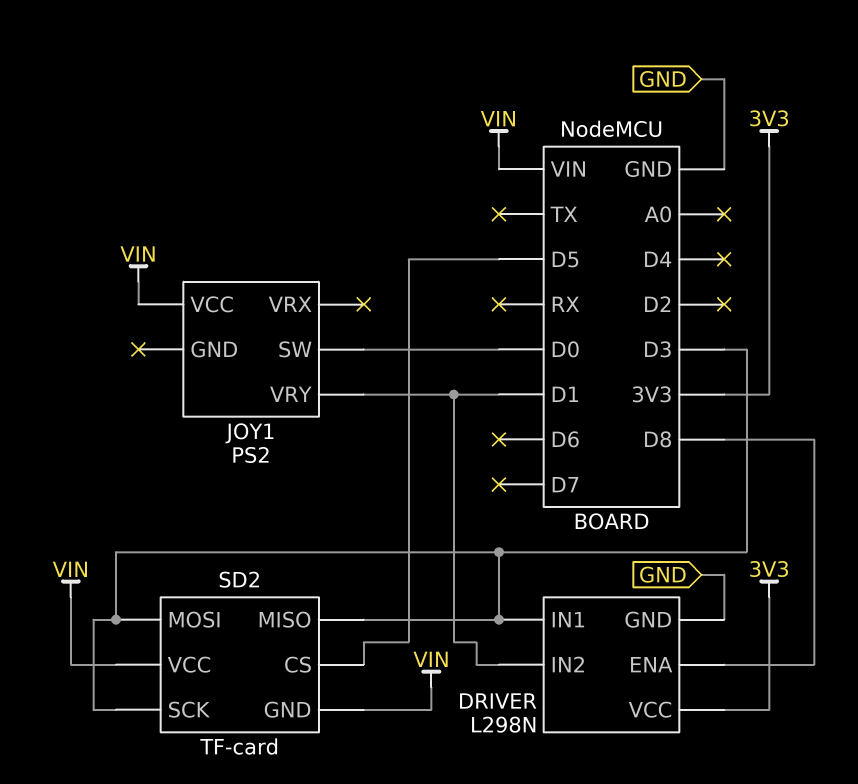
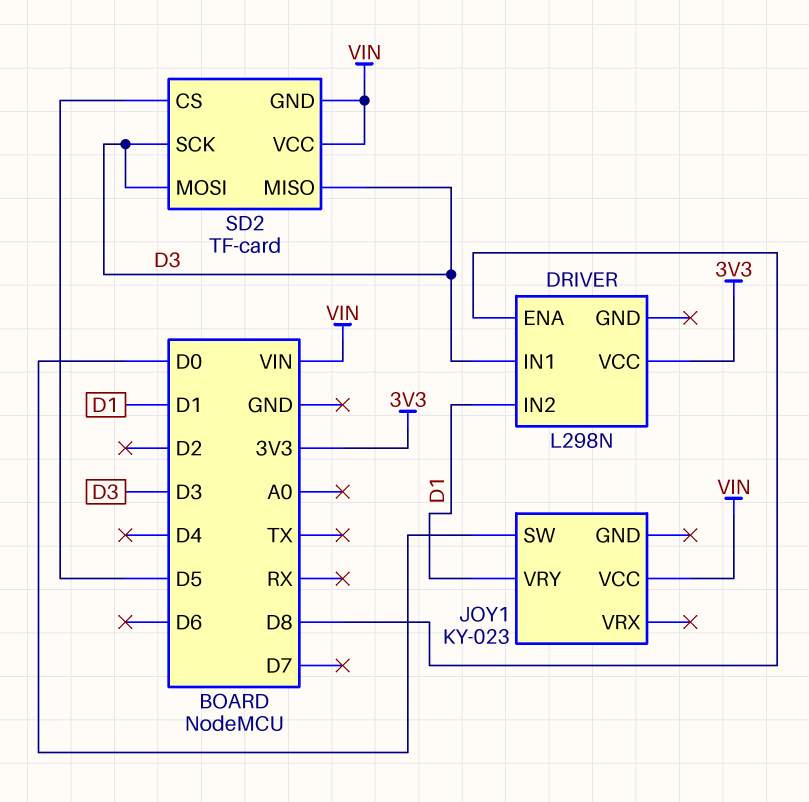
DRIVER pin GND: GND -> none
JOY1: PS2 -> KY-023

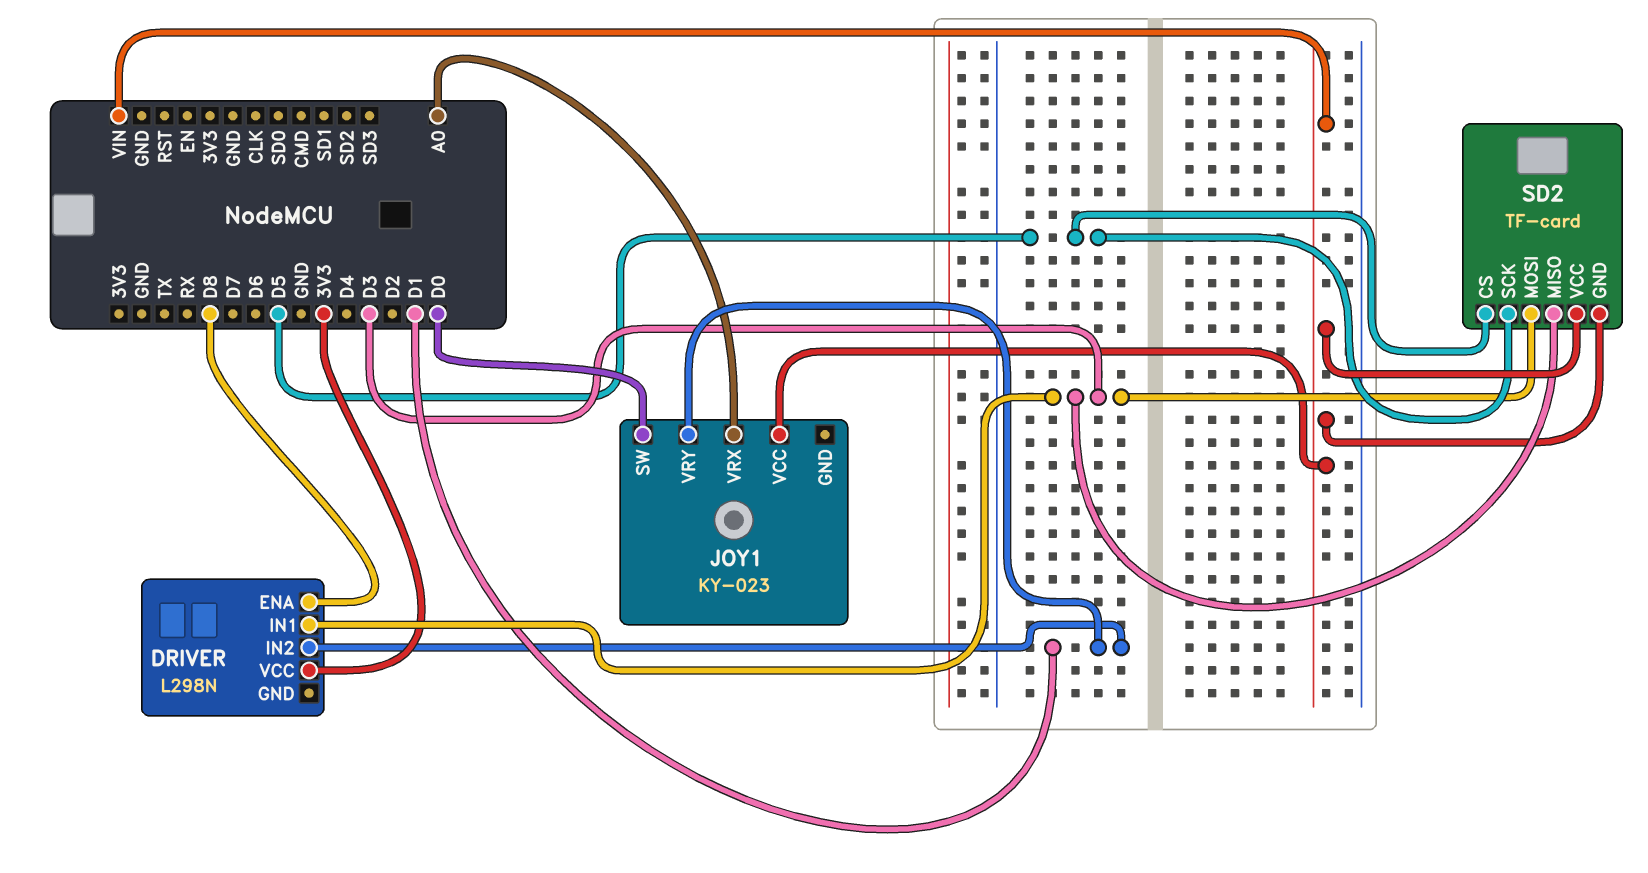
JOY1 pin VRX: none -> A0
SD2 pin SCK: D3 -> D5

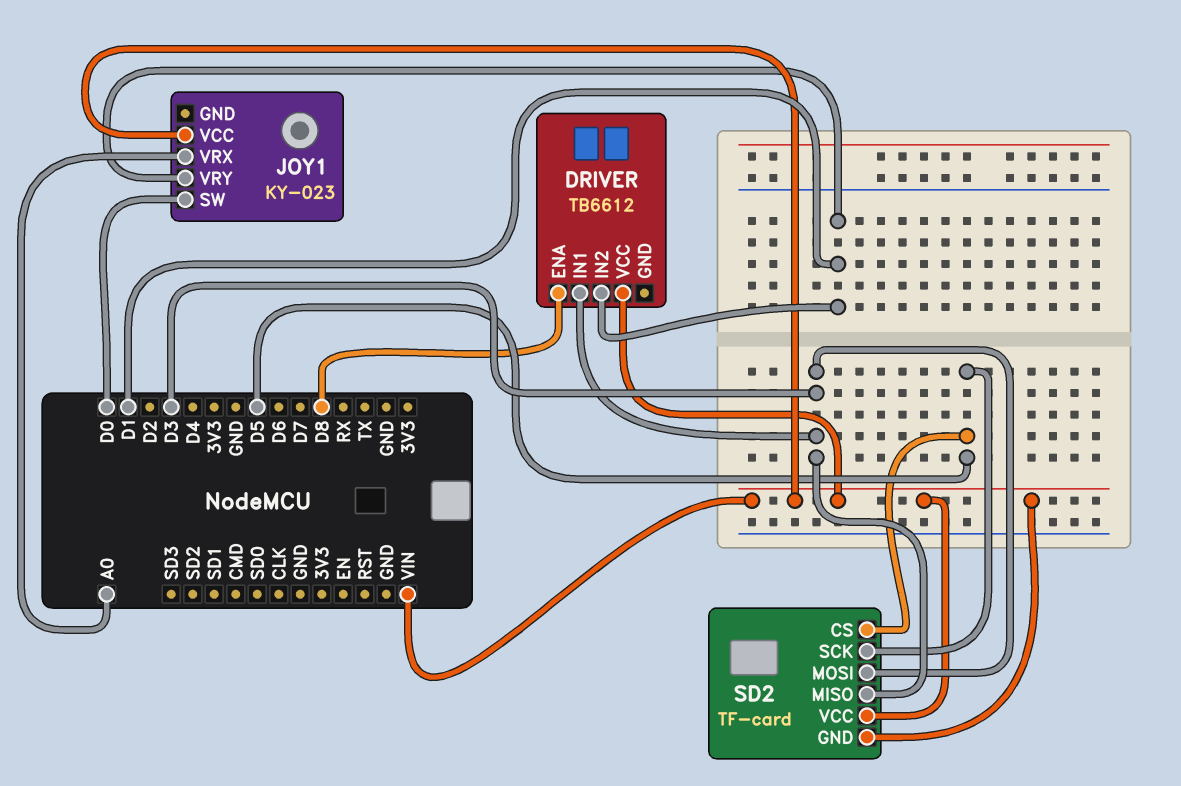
DRIVER: L298N -> TB6612
DRIVER pin VCC: 3V3 -> VIN

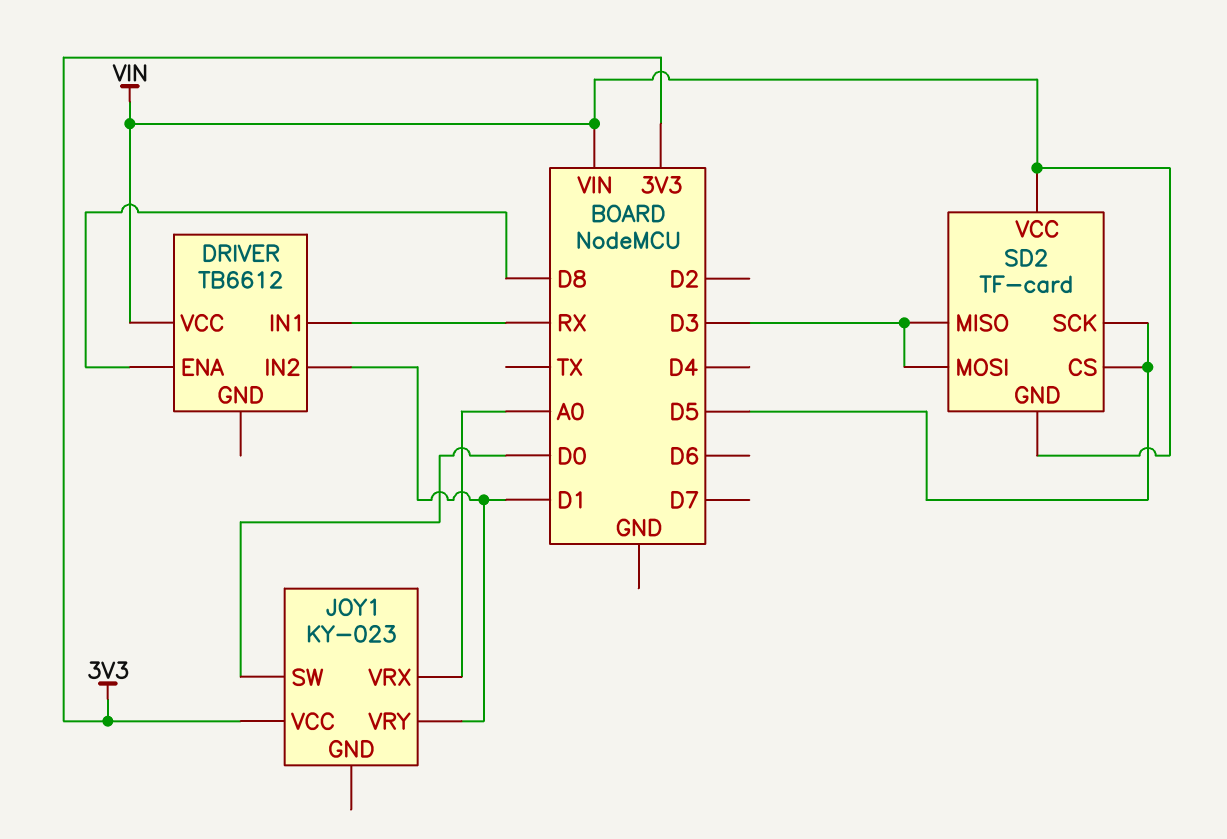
DRIVER pin IN1: D3 -> RX
JOY1 pin VCC: VIN -> 3V3

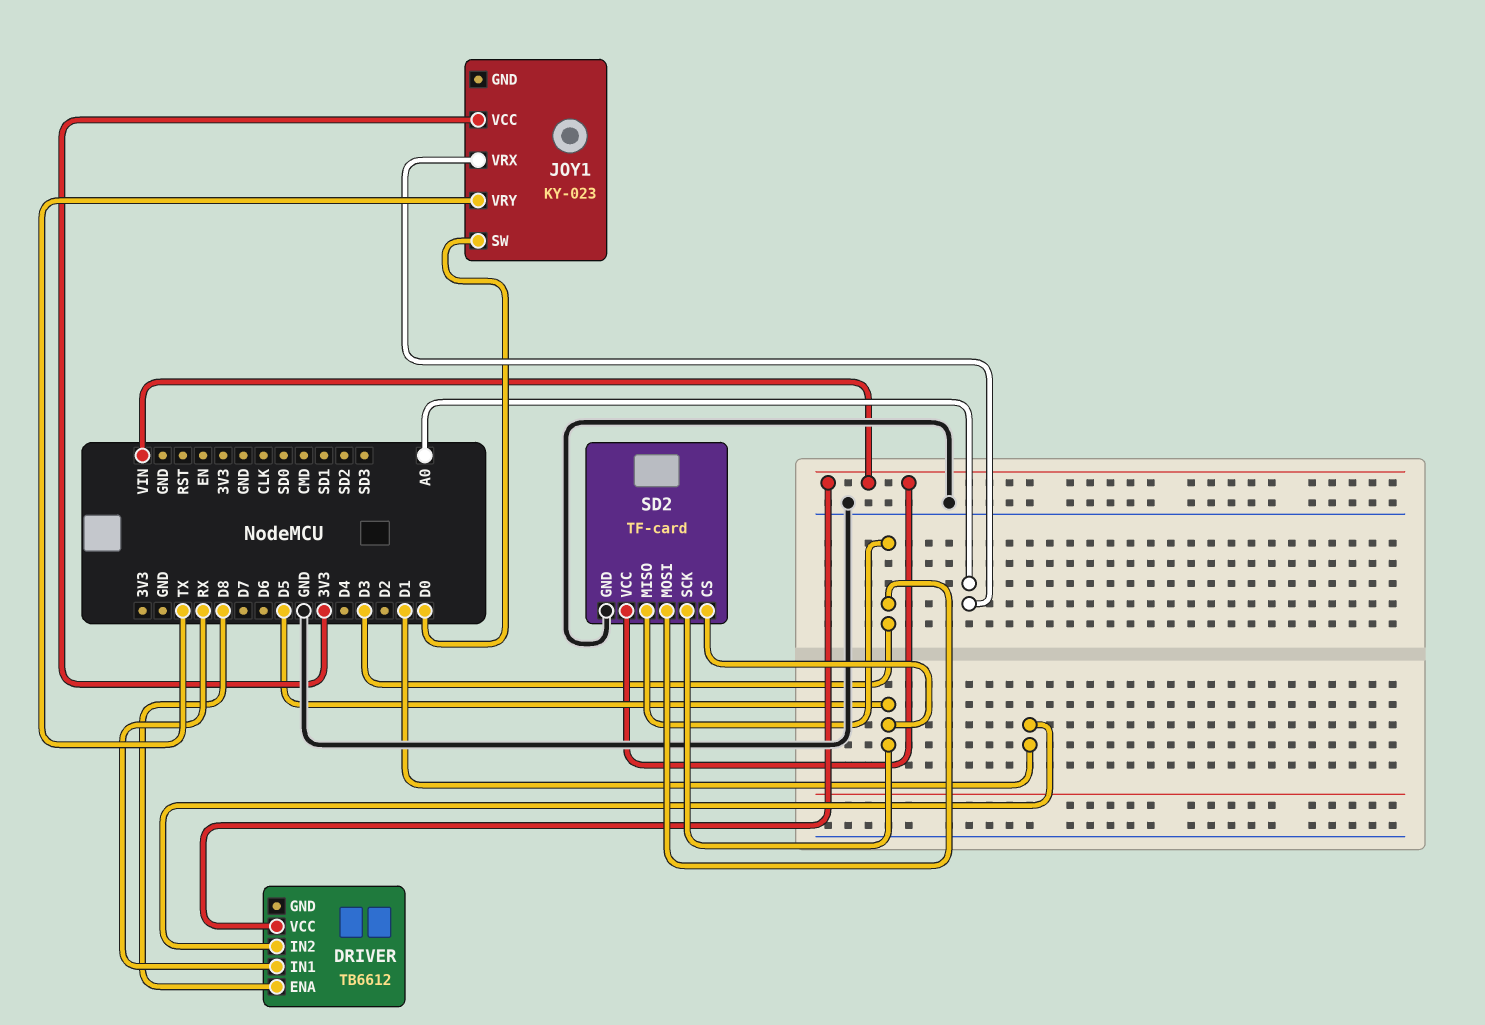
JOY1 pin VRY: D1 -> TX
SD2 pin GND: VIN -> GND

